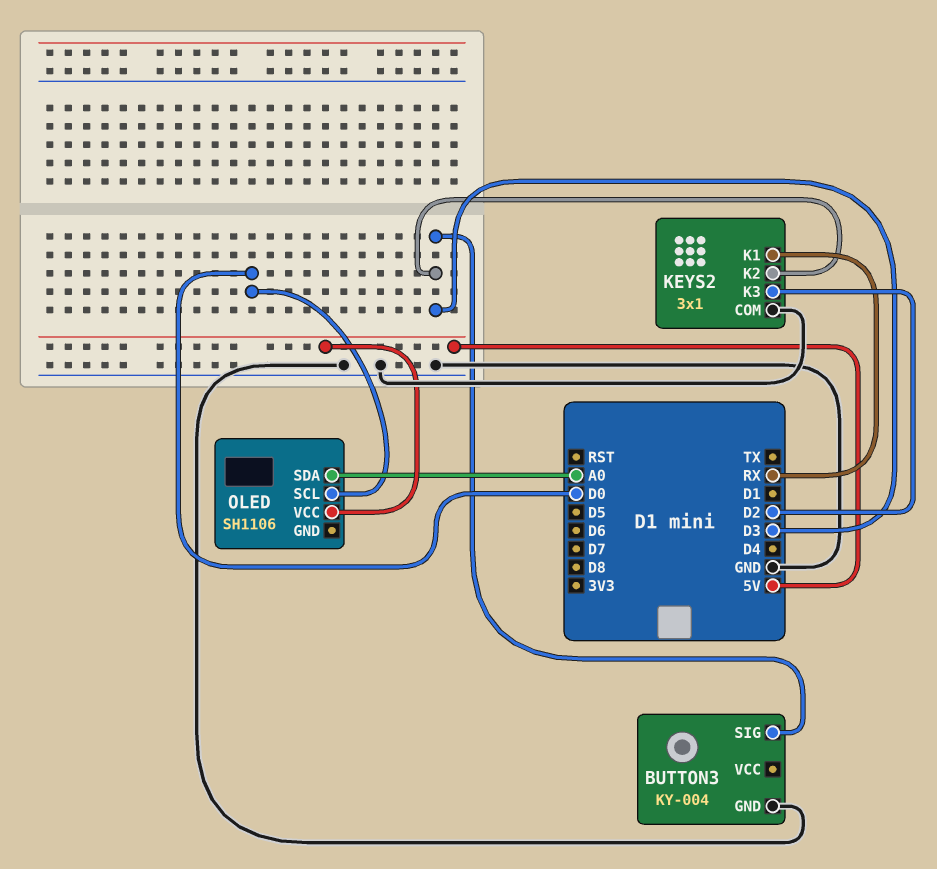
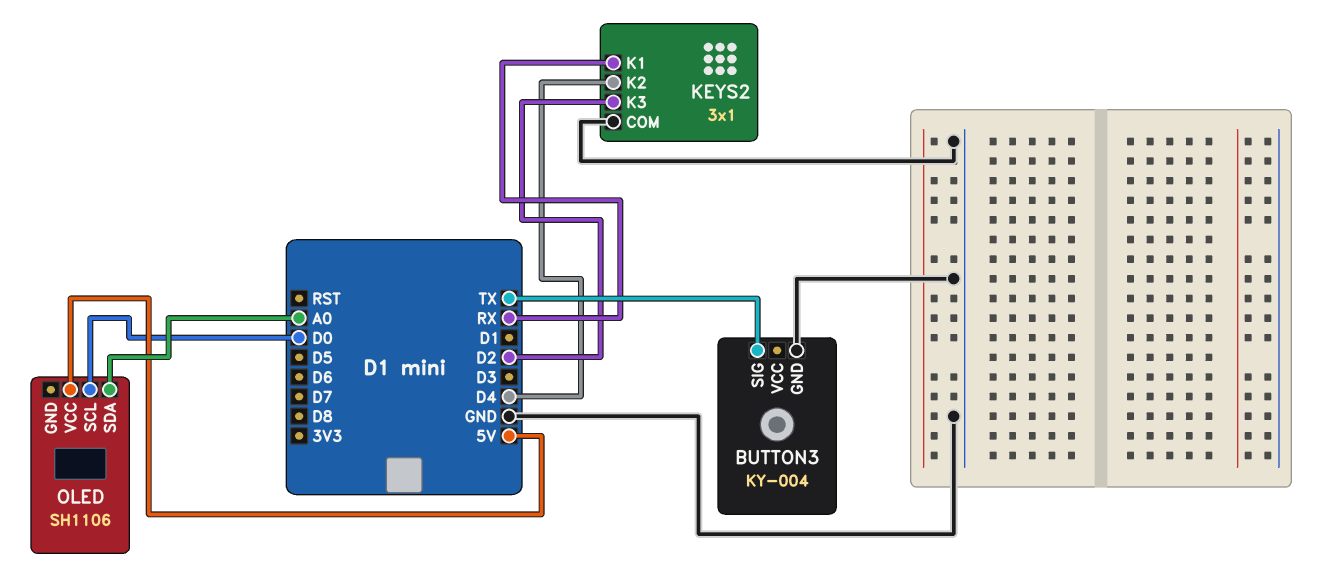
BUTTON3 pin SIG: D3 -> TX
KEYS2 pin K2: D3 -> D4

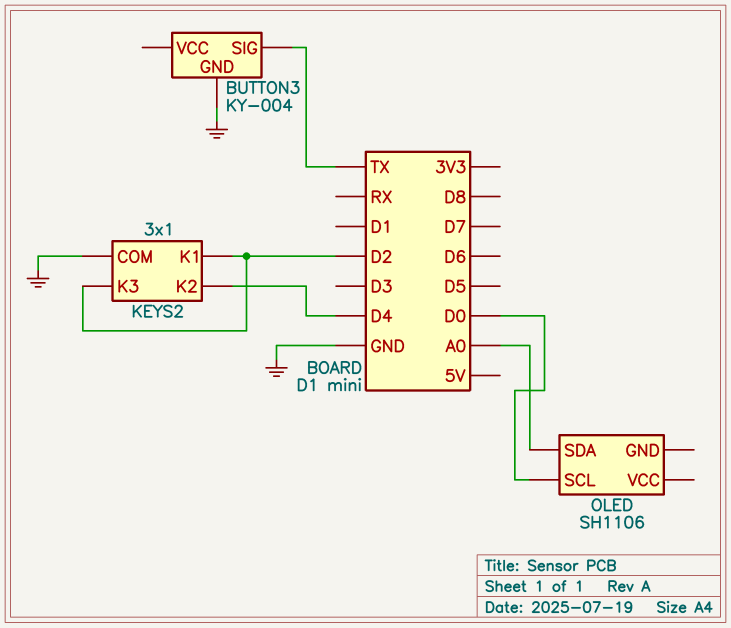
KEYS2 pin K1: RX -> D2
OLED pin VCC: 5V -> none

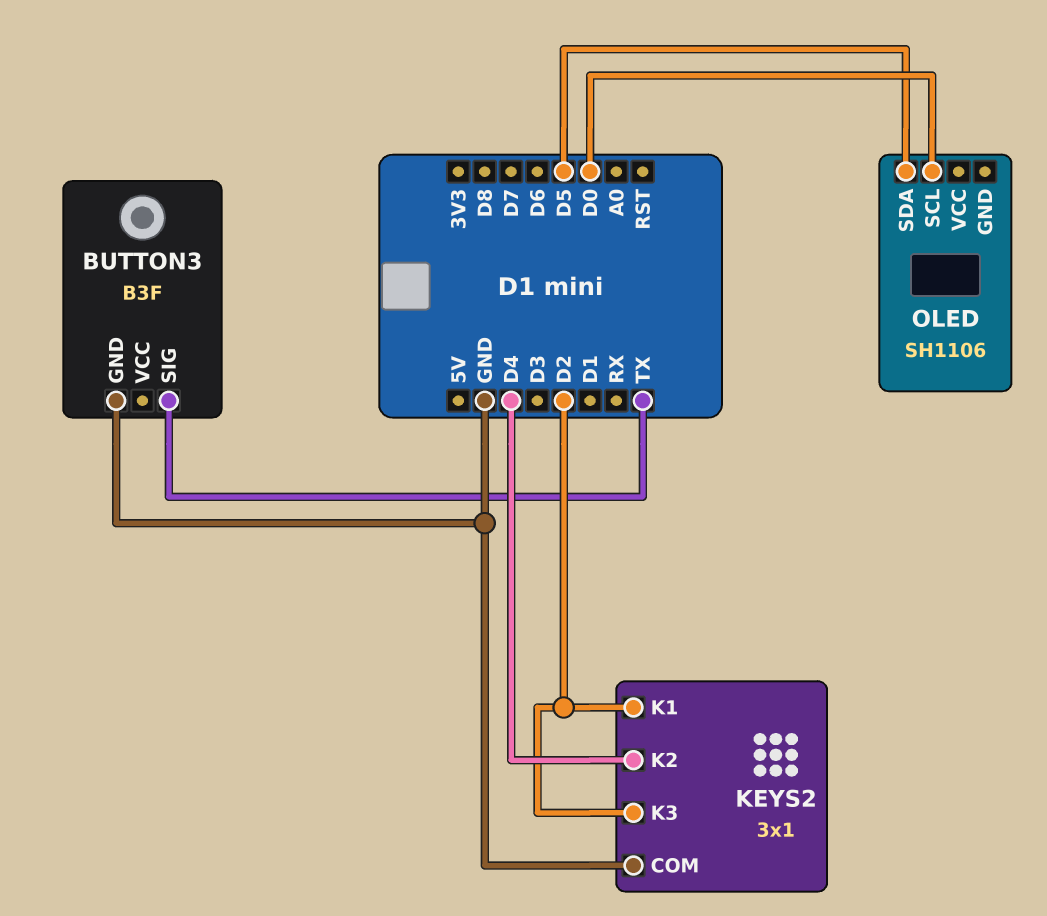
BUTTON3: KY-004 -> B3F
OLED pin SDA: A0 -> D5

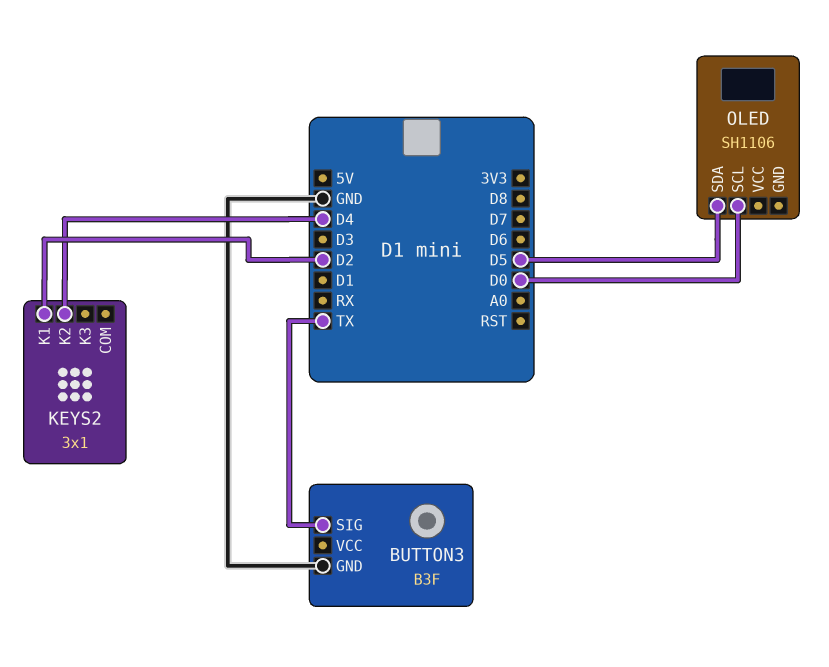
KEYS2 pin COM: GND -> none
KEYS2 pin K3: D2 -> none

